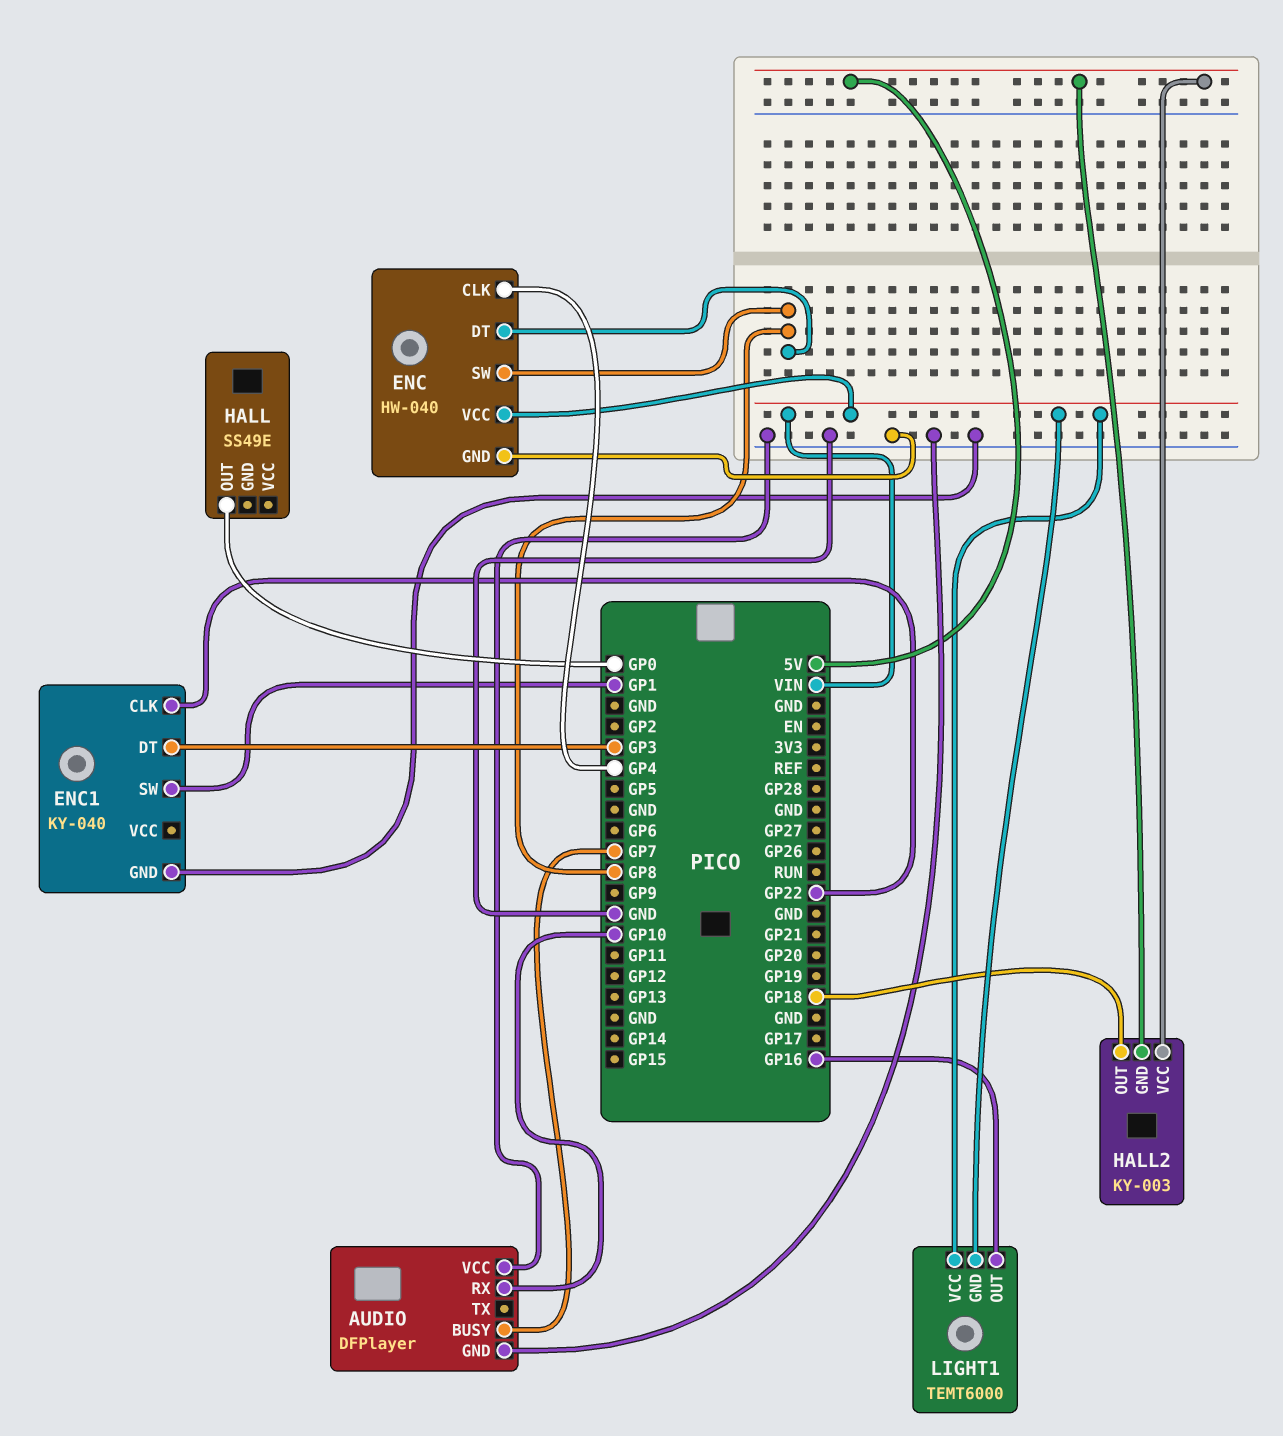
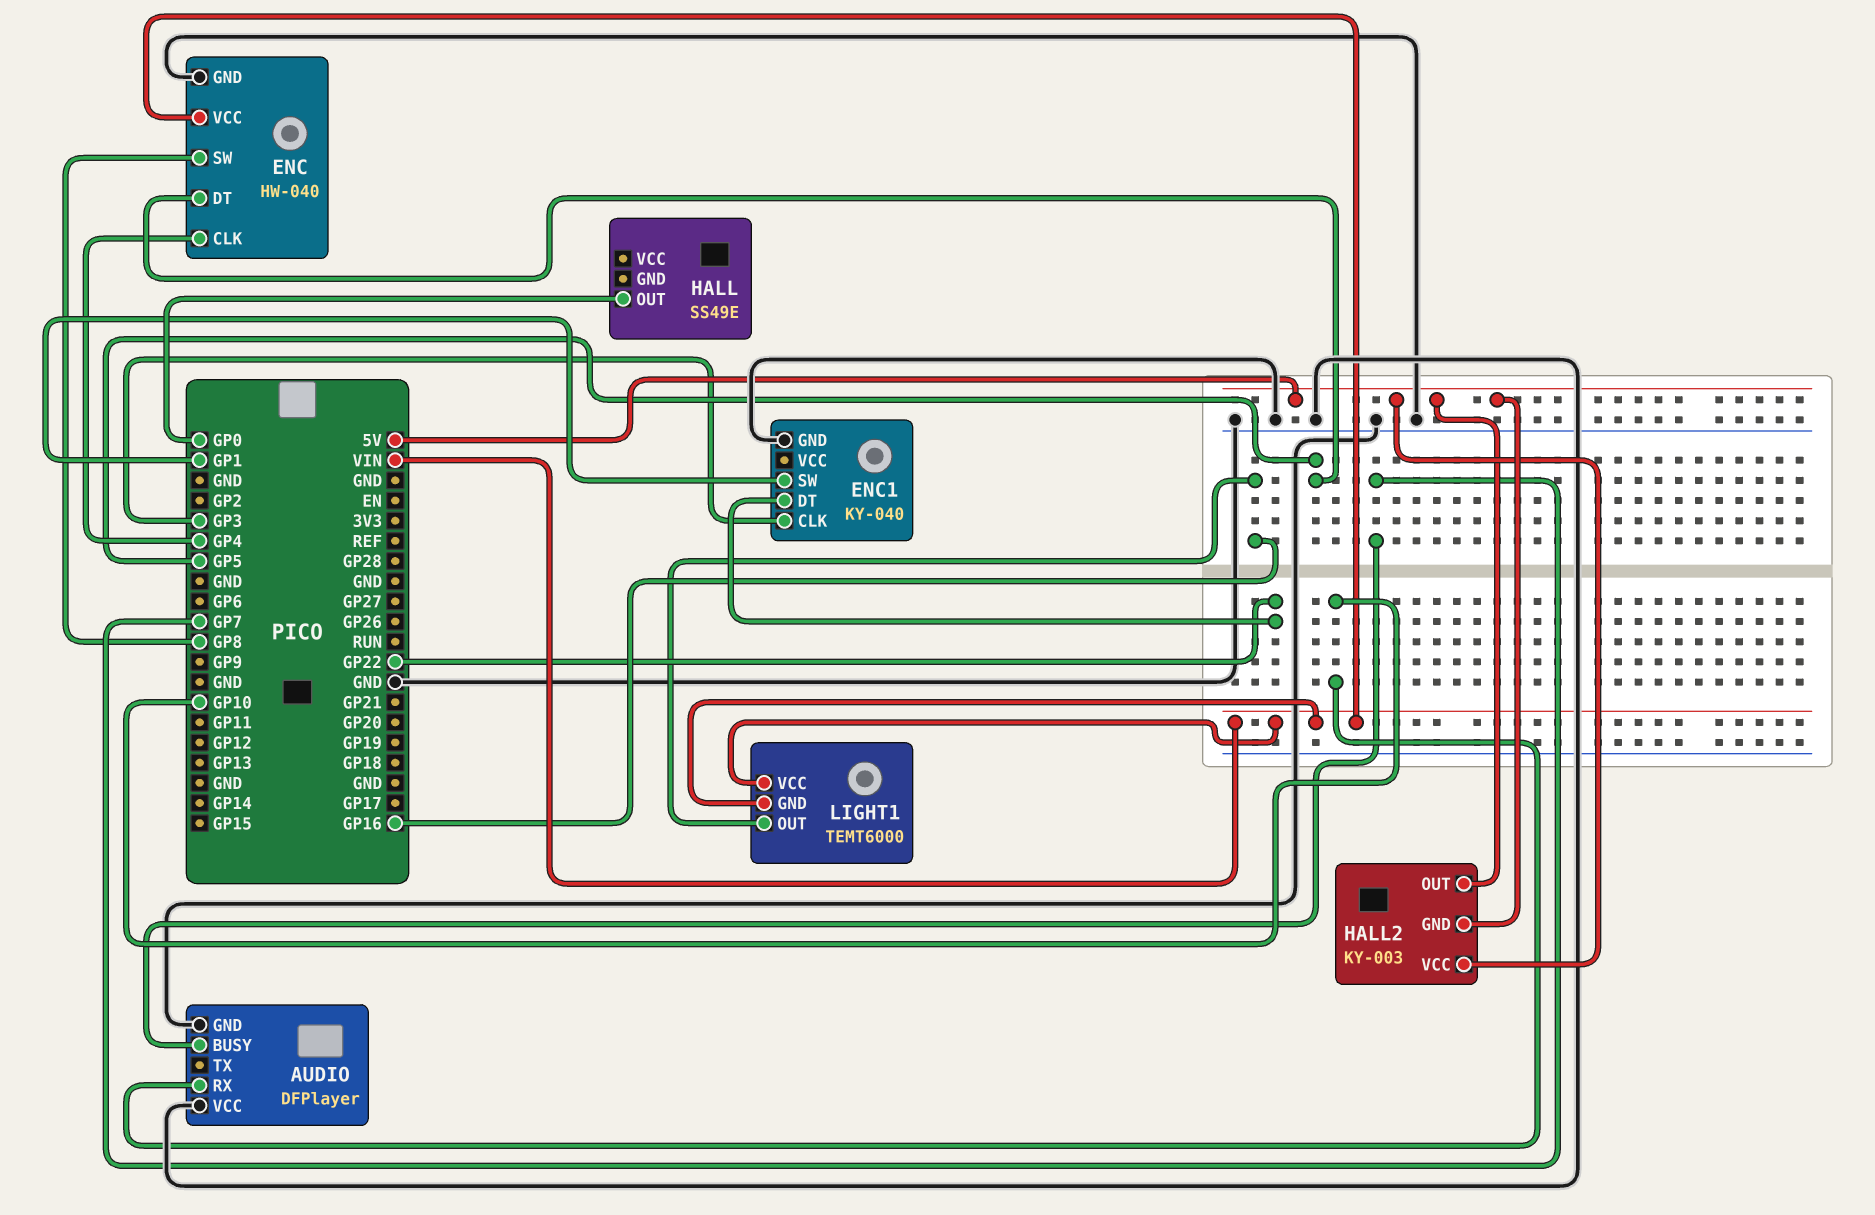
ENC pin DT: GP8 -> GP5
ENC1 pin CLK: GP22 -> GP3
ENC1 pin DT: GP3 -> GP22
HALL2 pin OUT: GP18 -> 5V

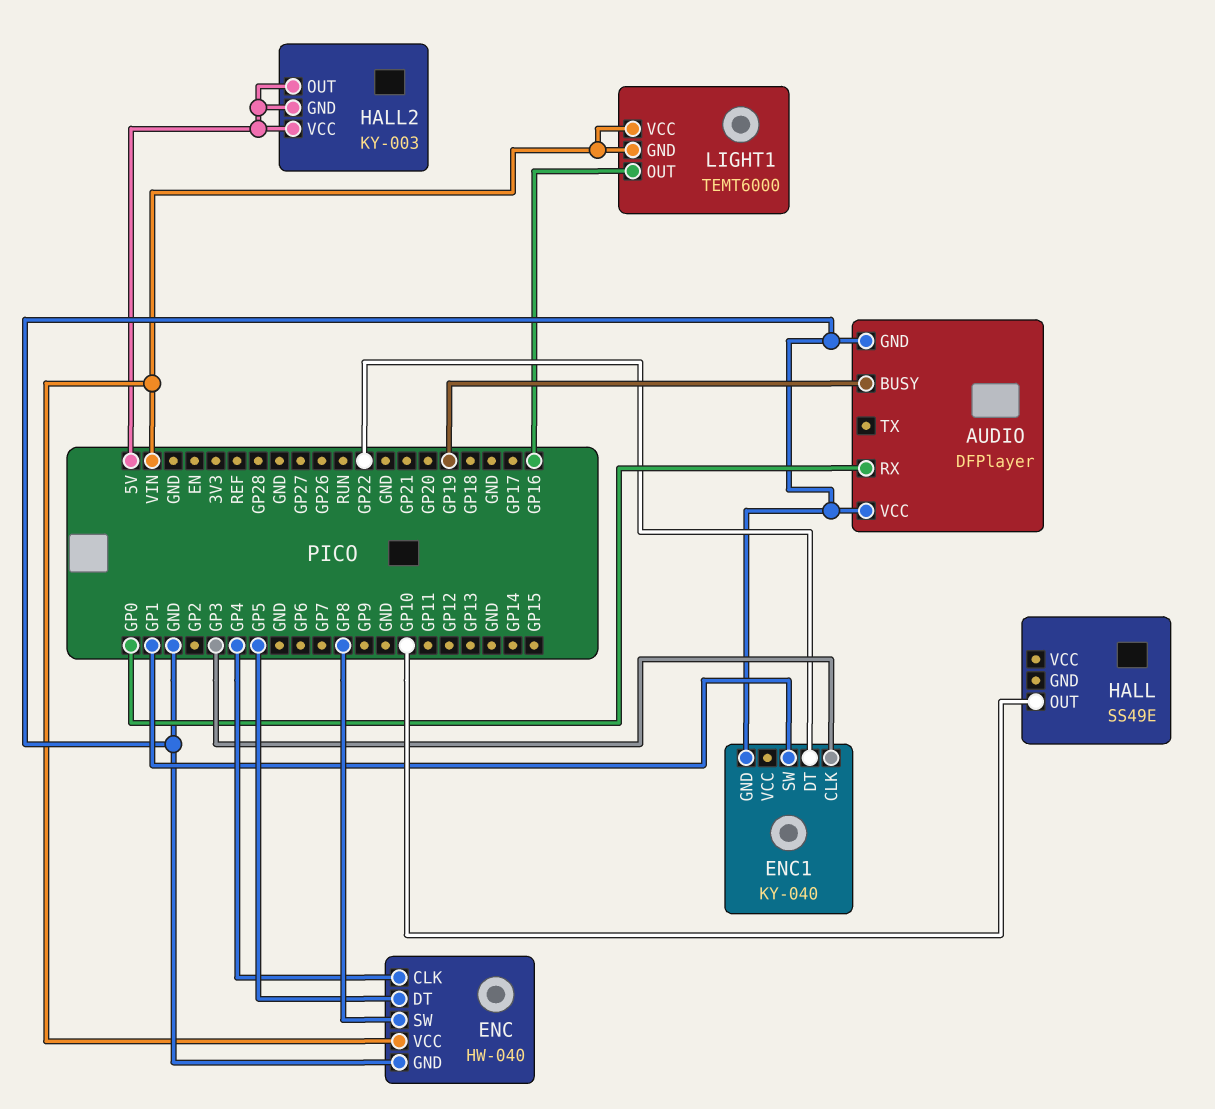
AUDIO pin BUSY: GP7 -> GP19
AUDIO pin RX: GP10 -> GP0
HALL pin OUT: GP0 -> GP10

